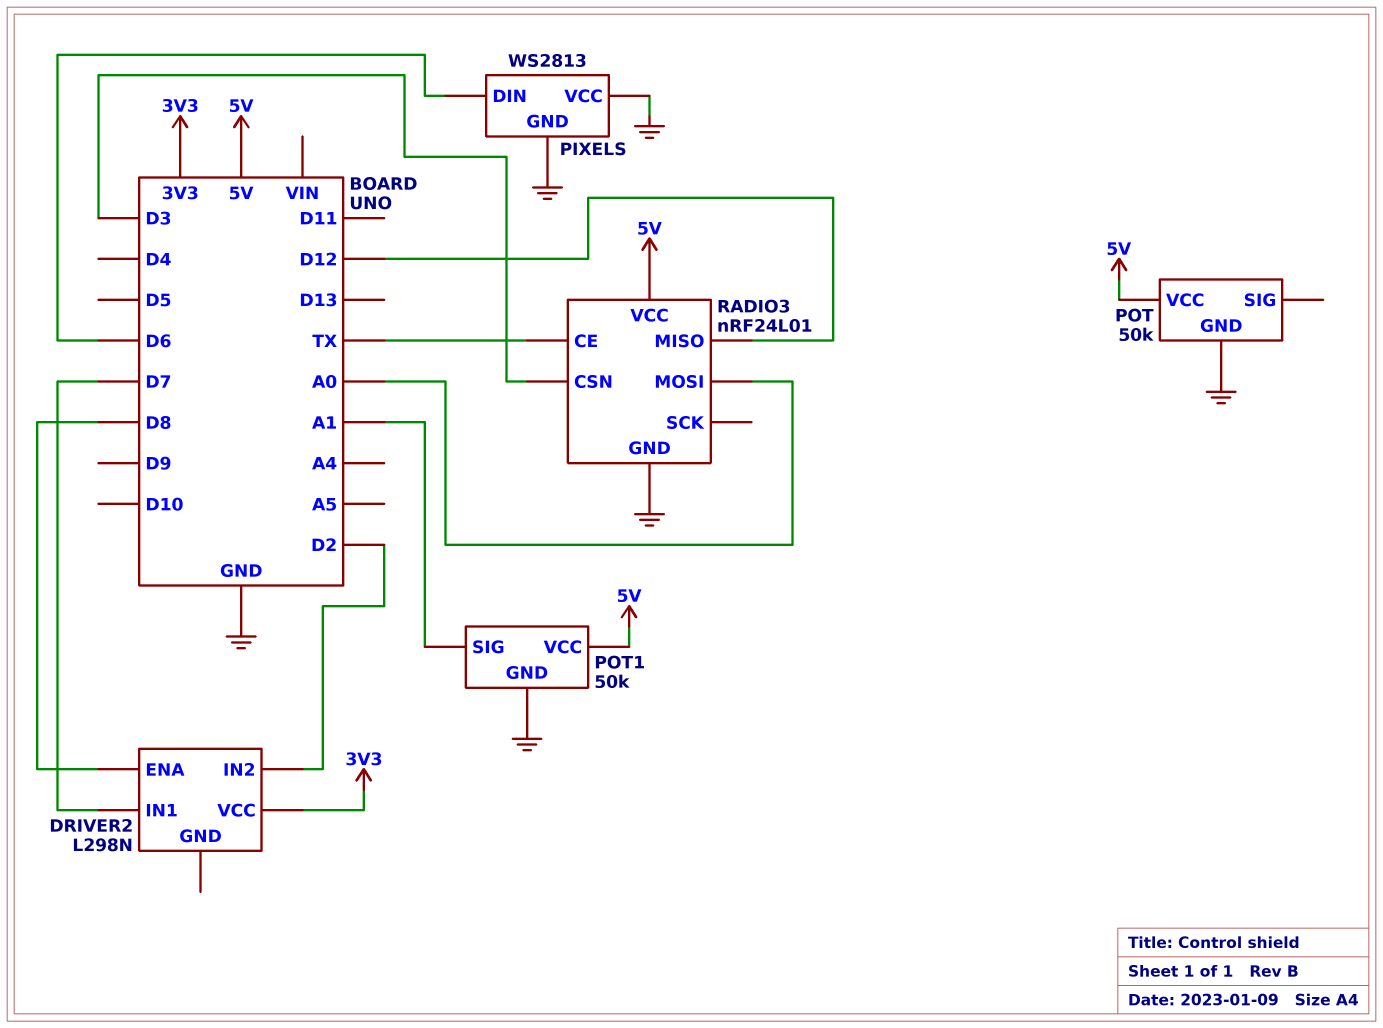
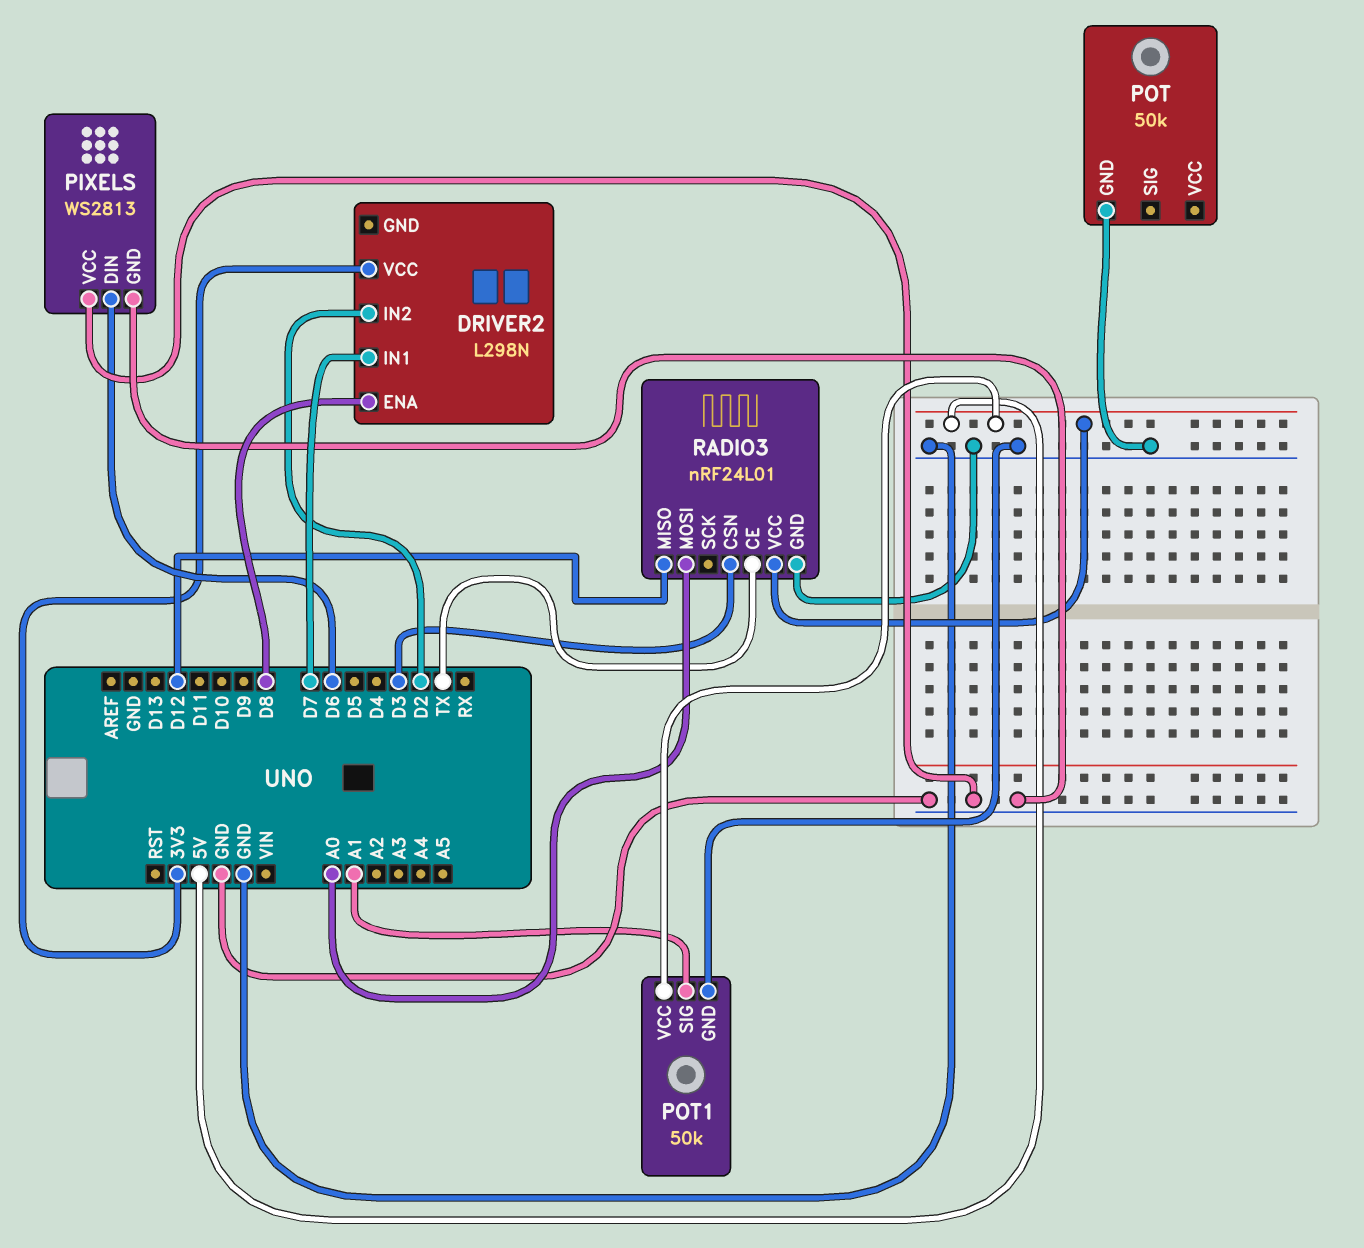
POT pin VCC: 5V -> none

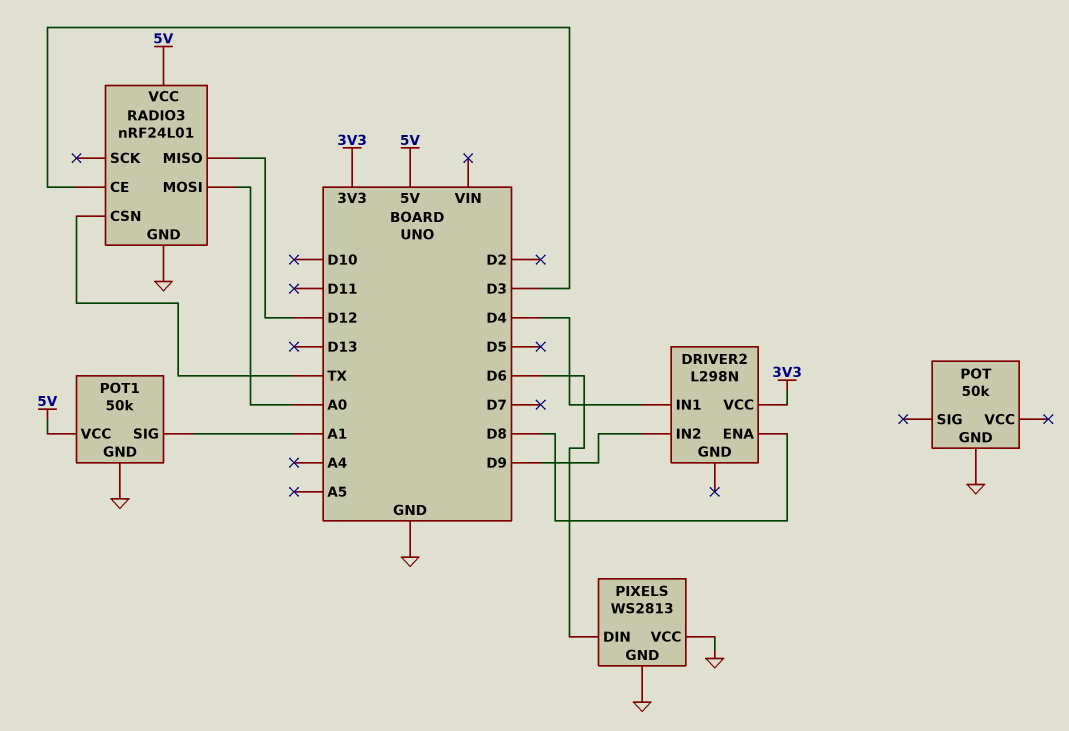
DRIVER2 pin IN1: D7 -> D4
DRIVER2 pin IN2: D2 -> D9
RADIO3 pin CE: TX -> D3
RADIO3 pin CSN: D3 -> TX

